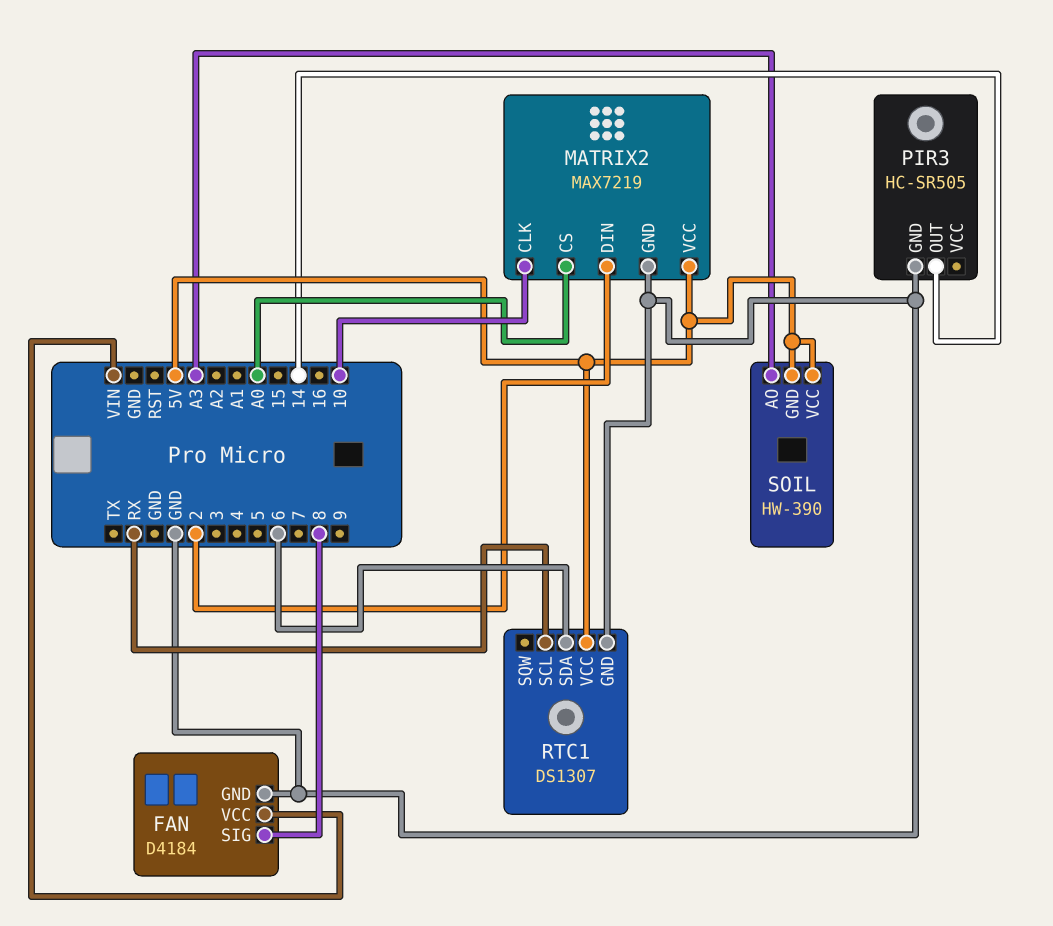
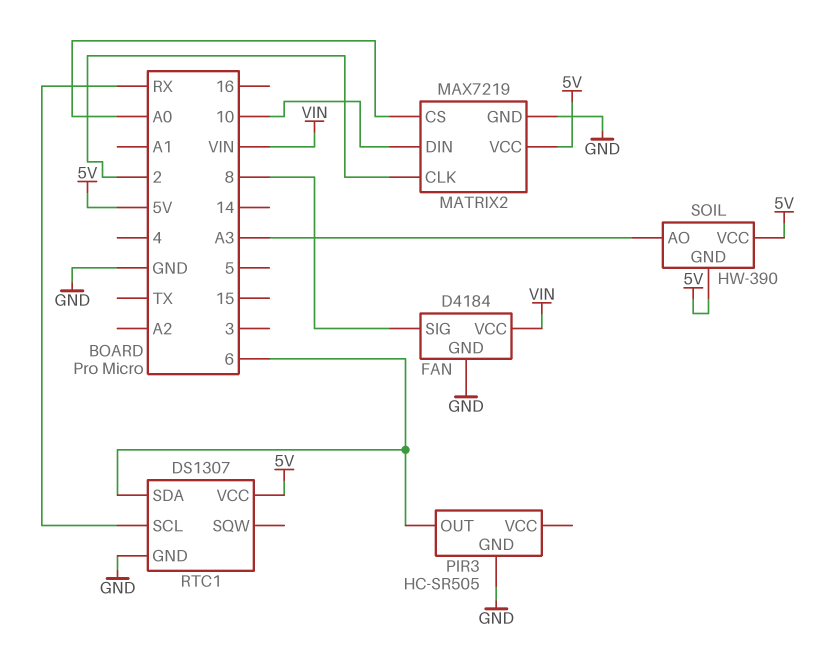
MATRIX2 pin CLK: 10 -> 2
MATRIX2 pin DIN: 2 -> 10
PIR3 pin OUT: 14 -> 6

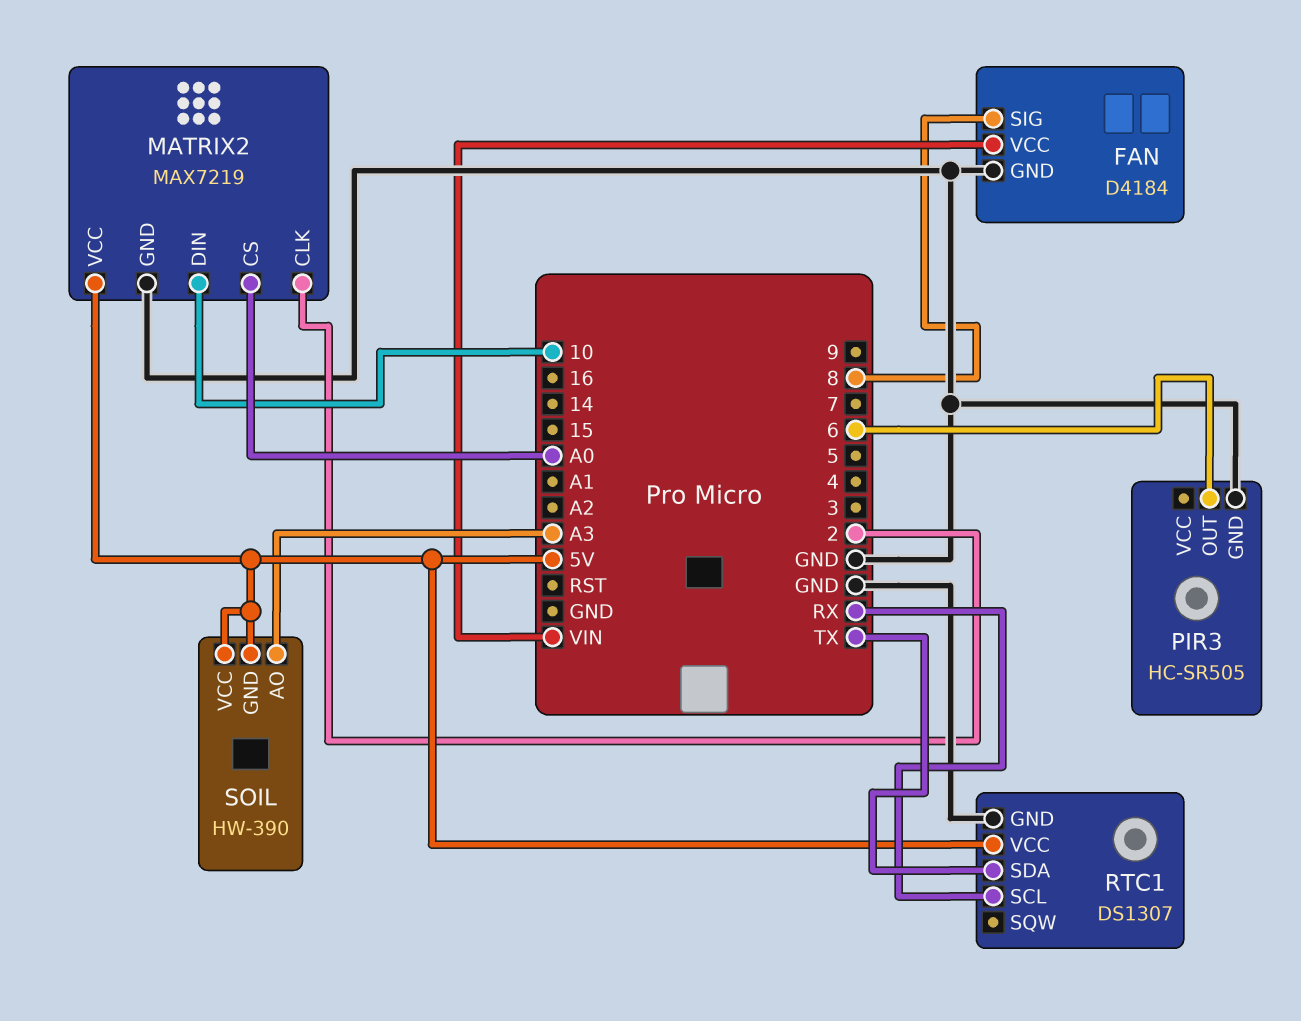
RTC1 pin SDA: 6 -> TX

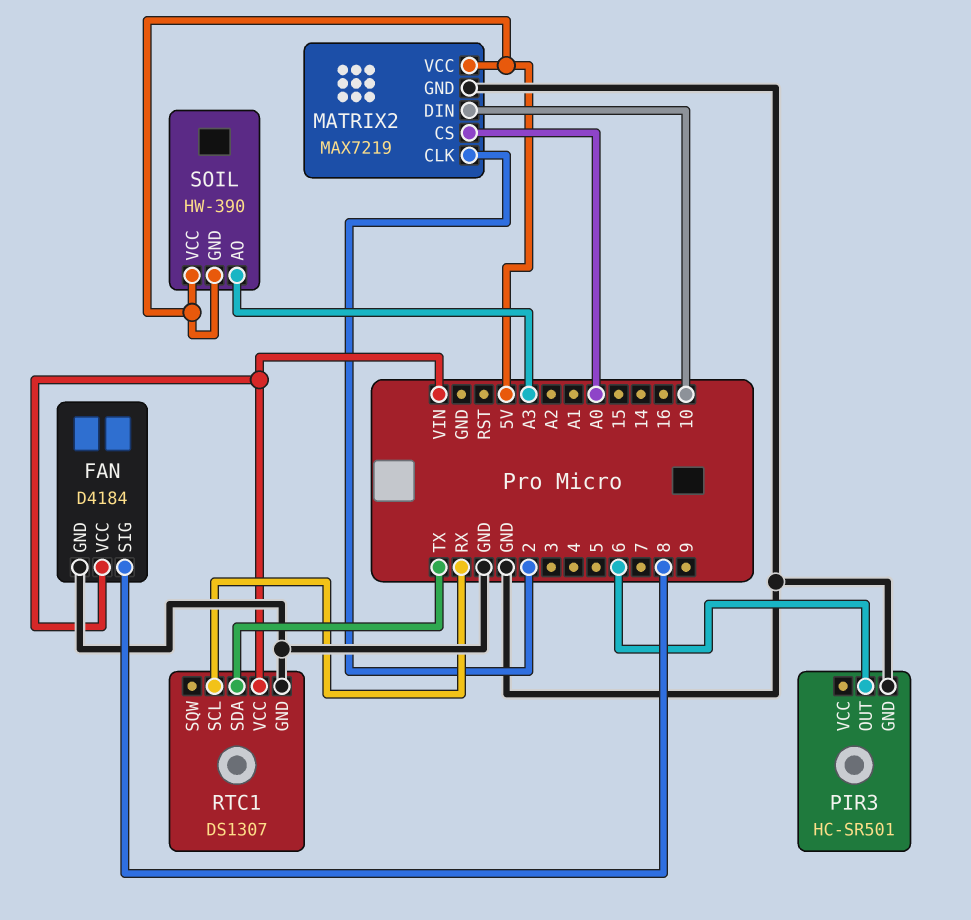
PIR3: HC-SR505 -> HC-SR501
RTC1 pin VCC: 5V -> VIN

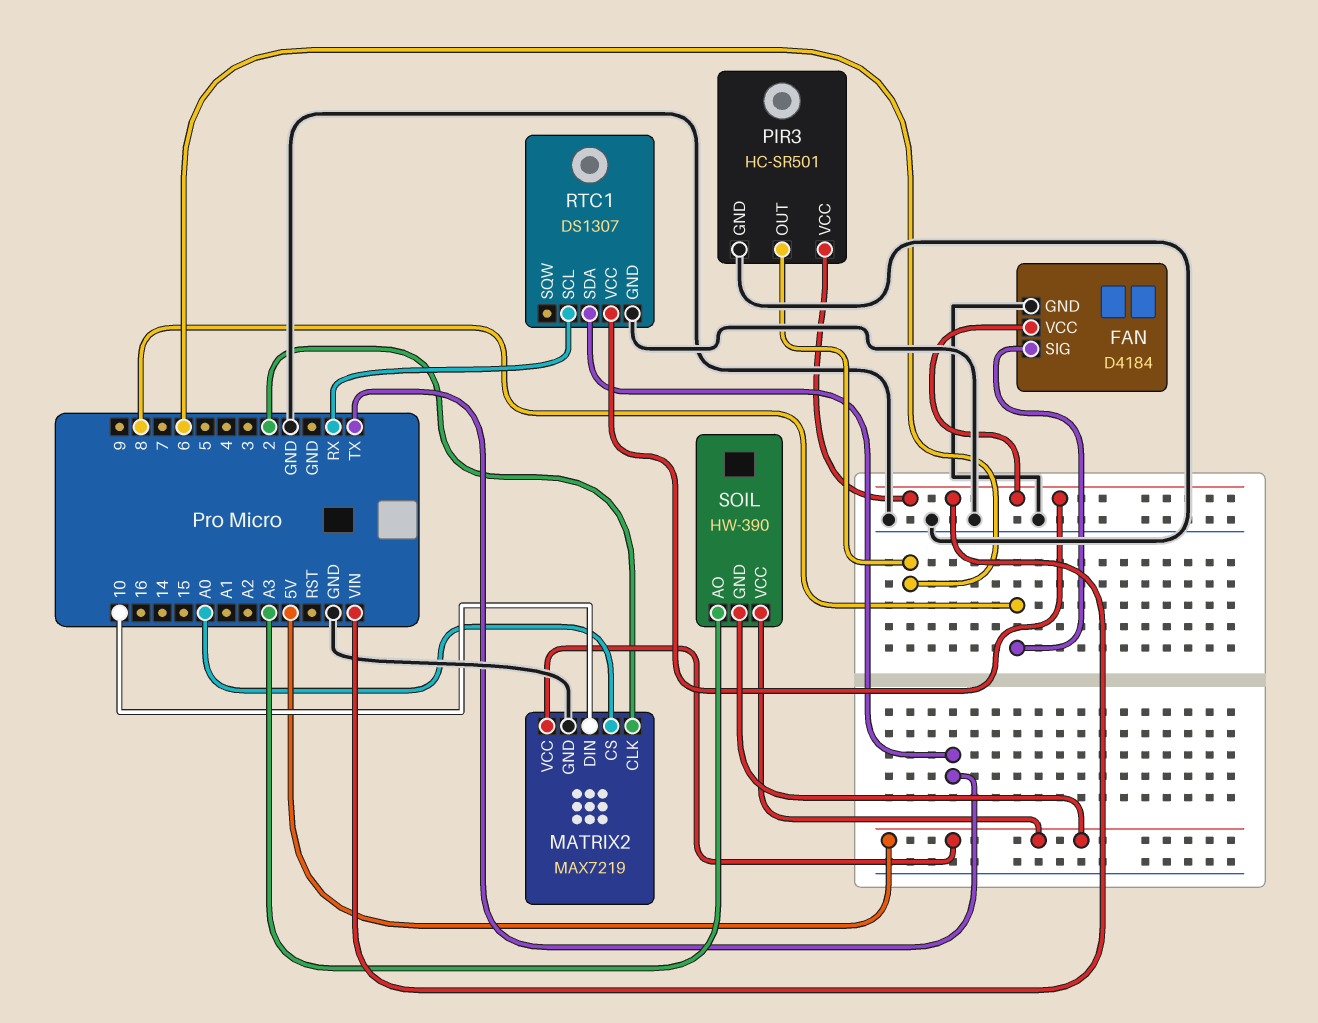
PIR3 pin VCC: none -> VIN

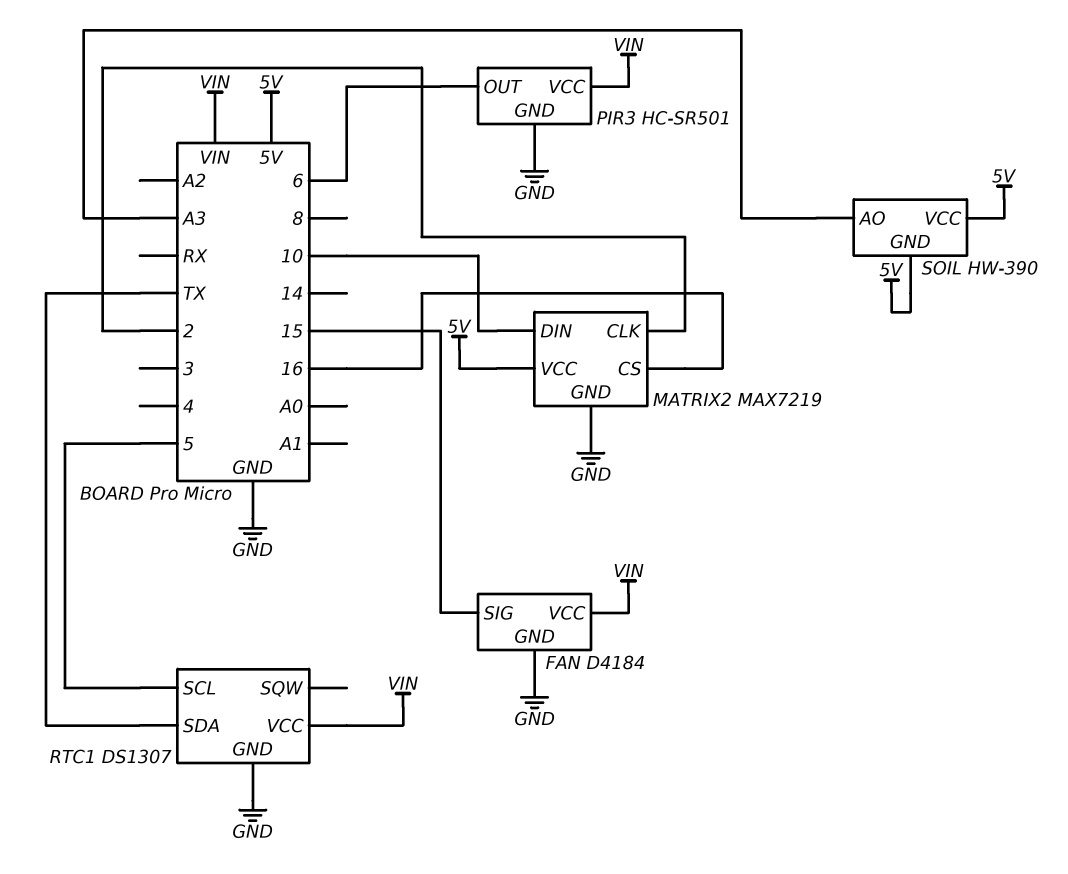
FAN pin SIG: 8 -> 15
MATRIX2 pin CS: A0 -> 16
RTC1 pin SCL: RX -> 5

